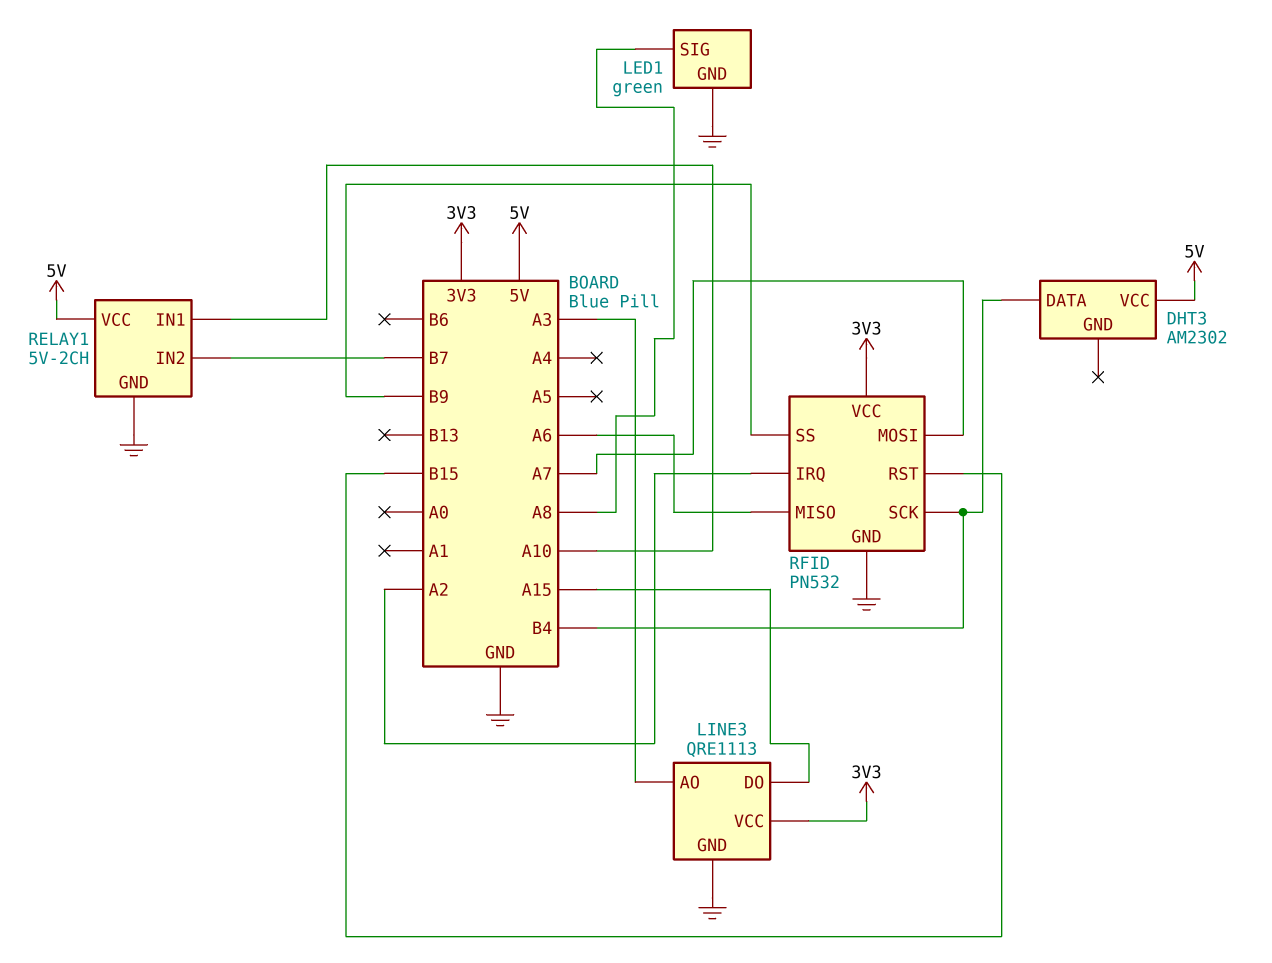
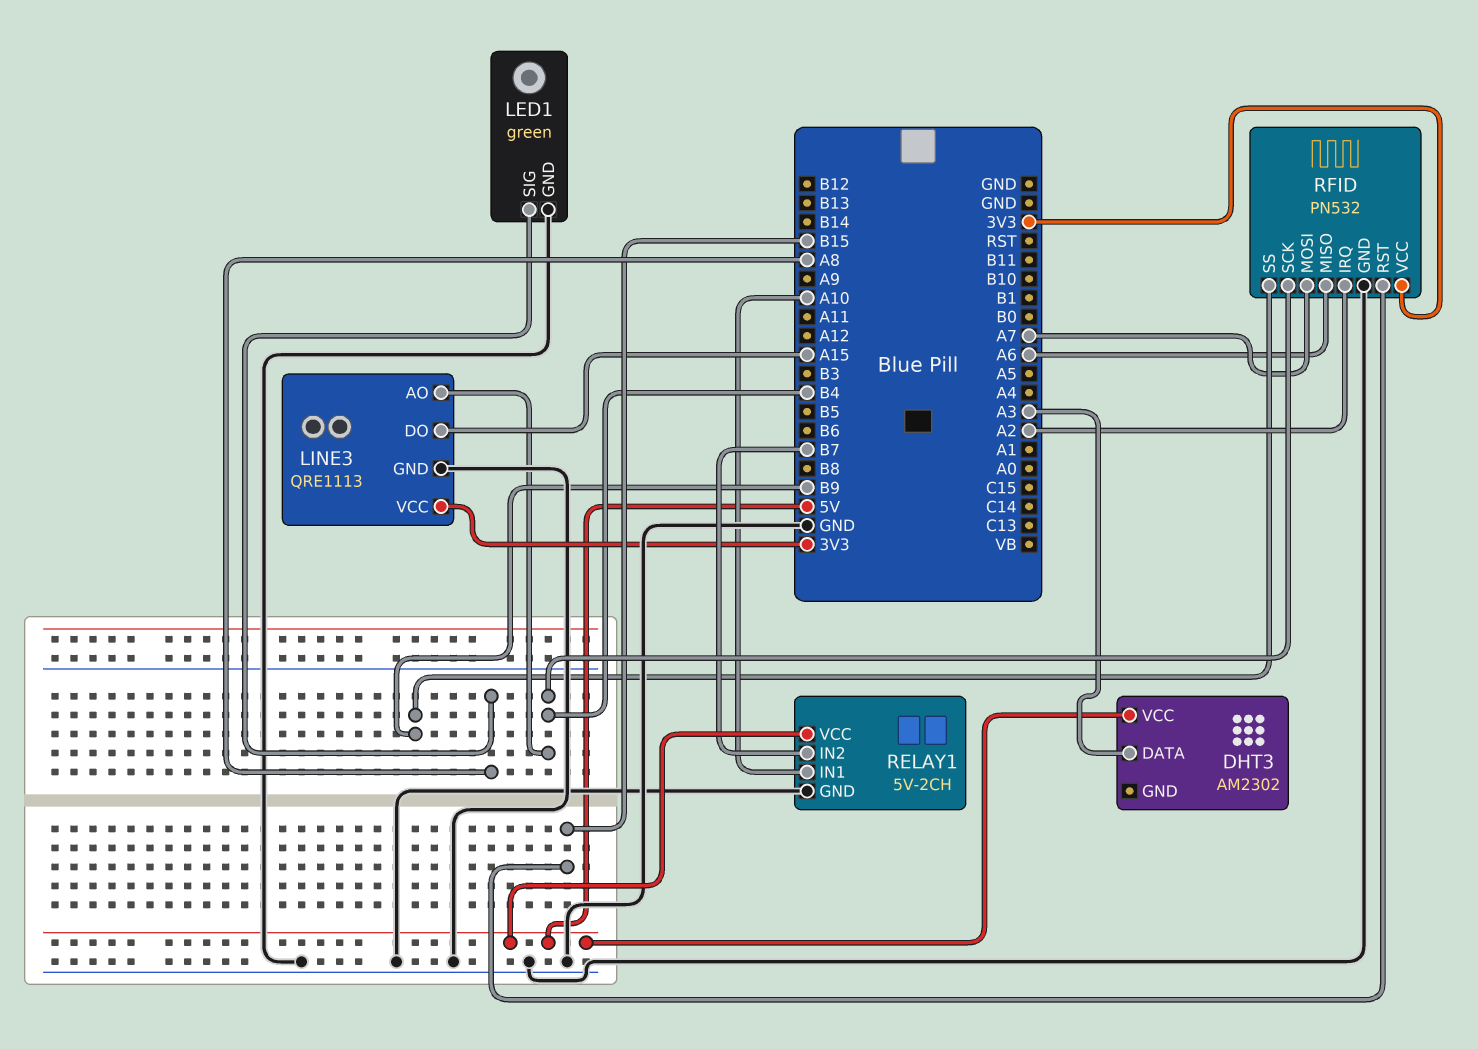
DHT3 pin DATA: B4 -> A3
LINE3 pin AO: A3 -> B4

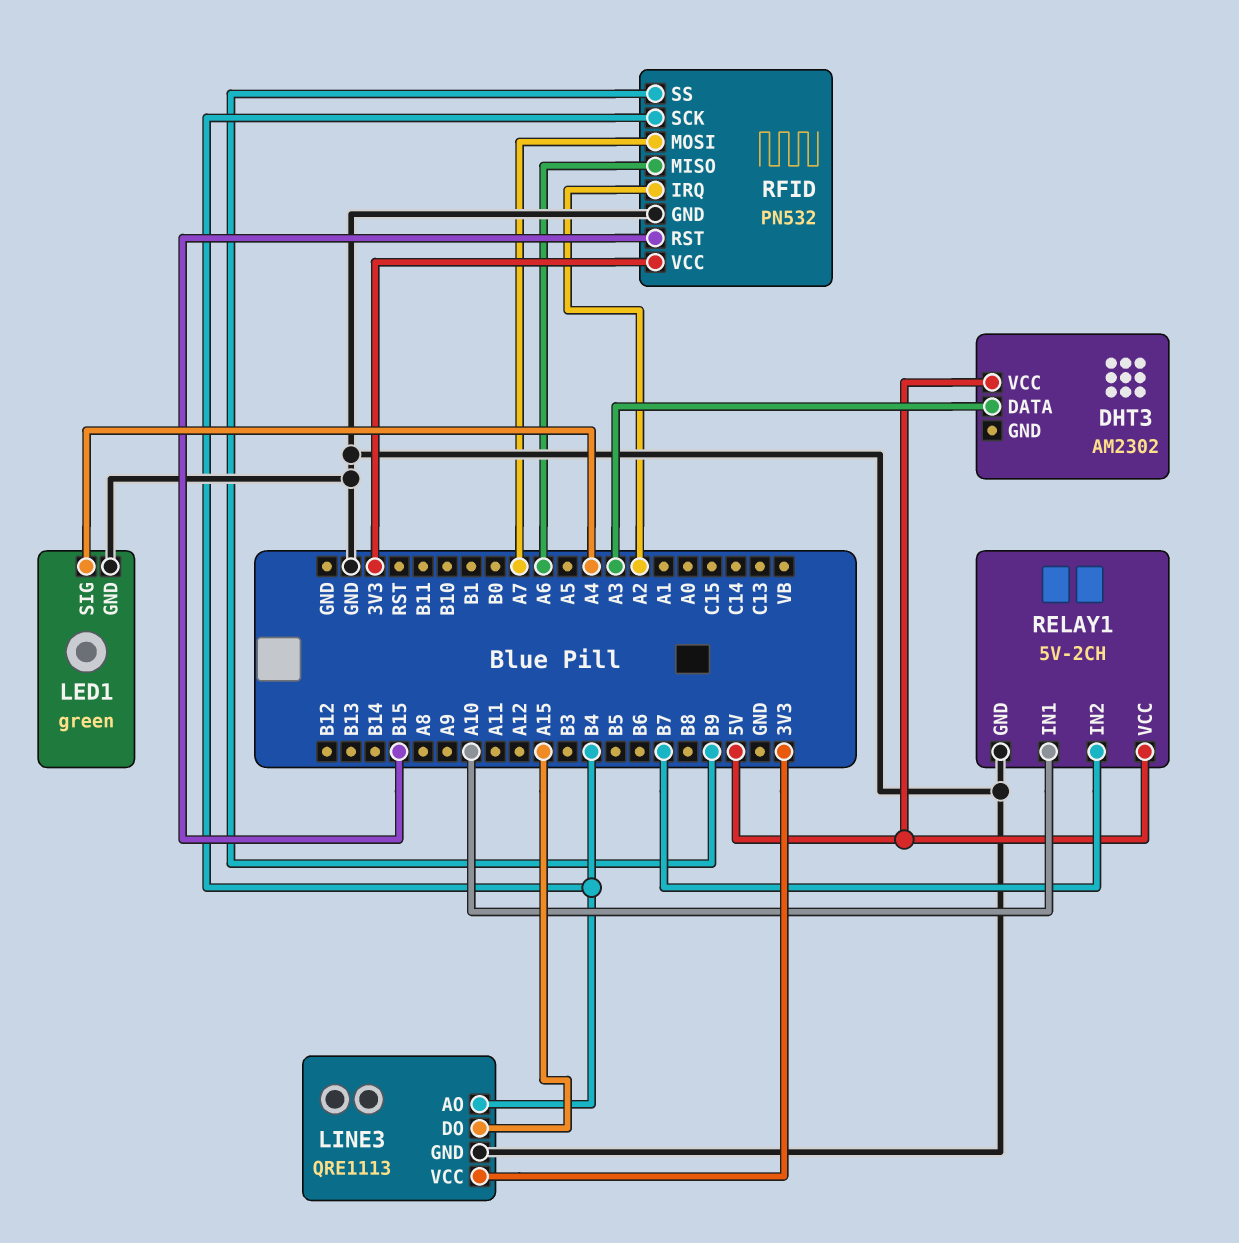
LED1 pin SIG: A8 -> A4

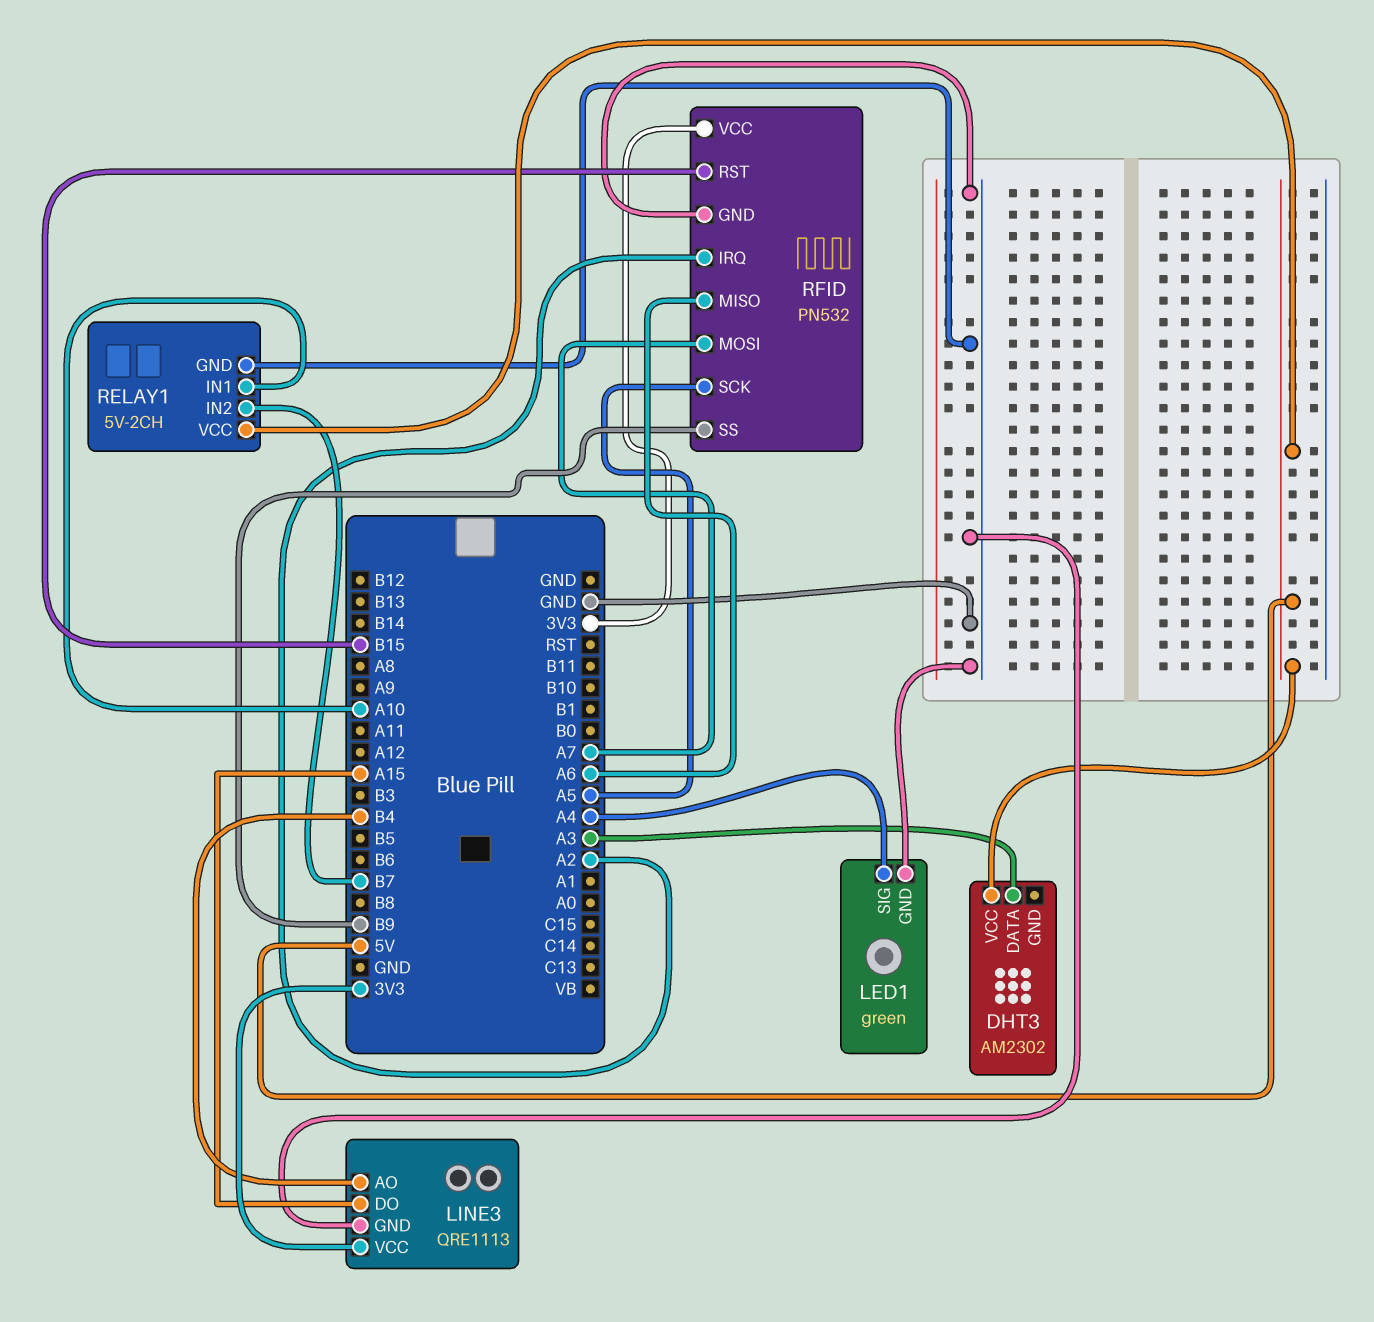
RFID pin SCK: B4 -> A5

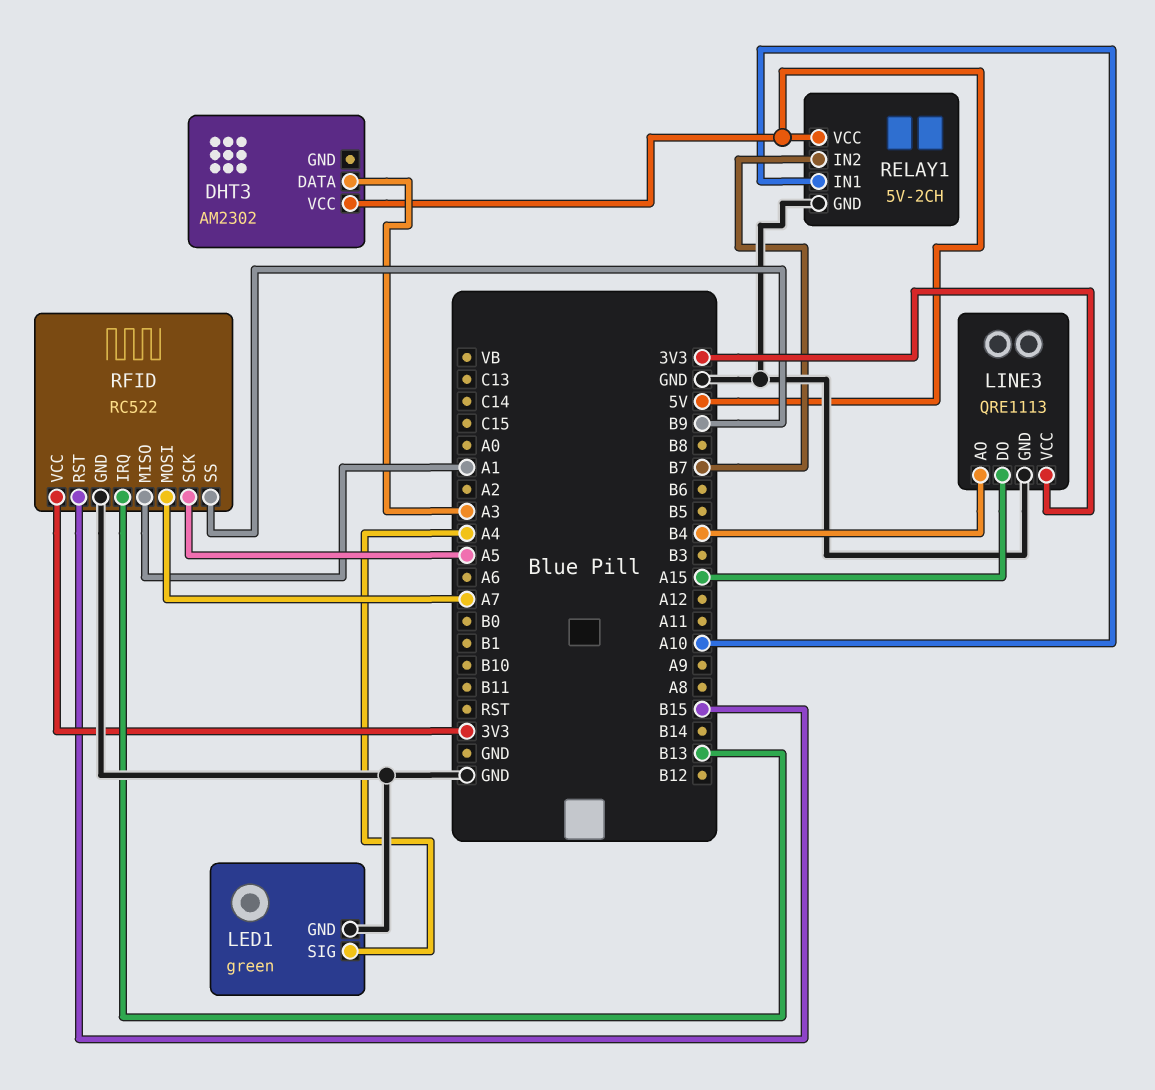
RFID: PN532 -> RC522
RFID pin IRQ: A2 -> B13
RFID pin MISO: A6 -> A1

